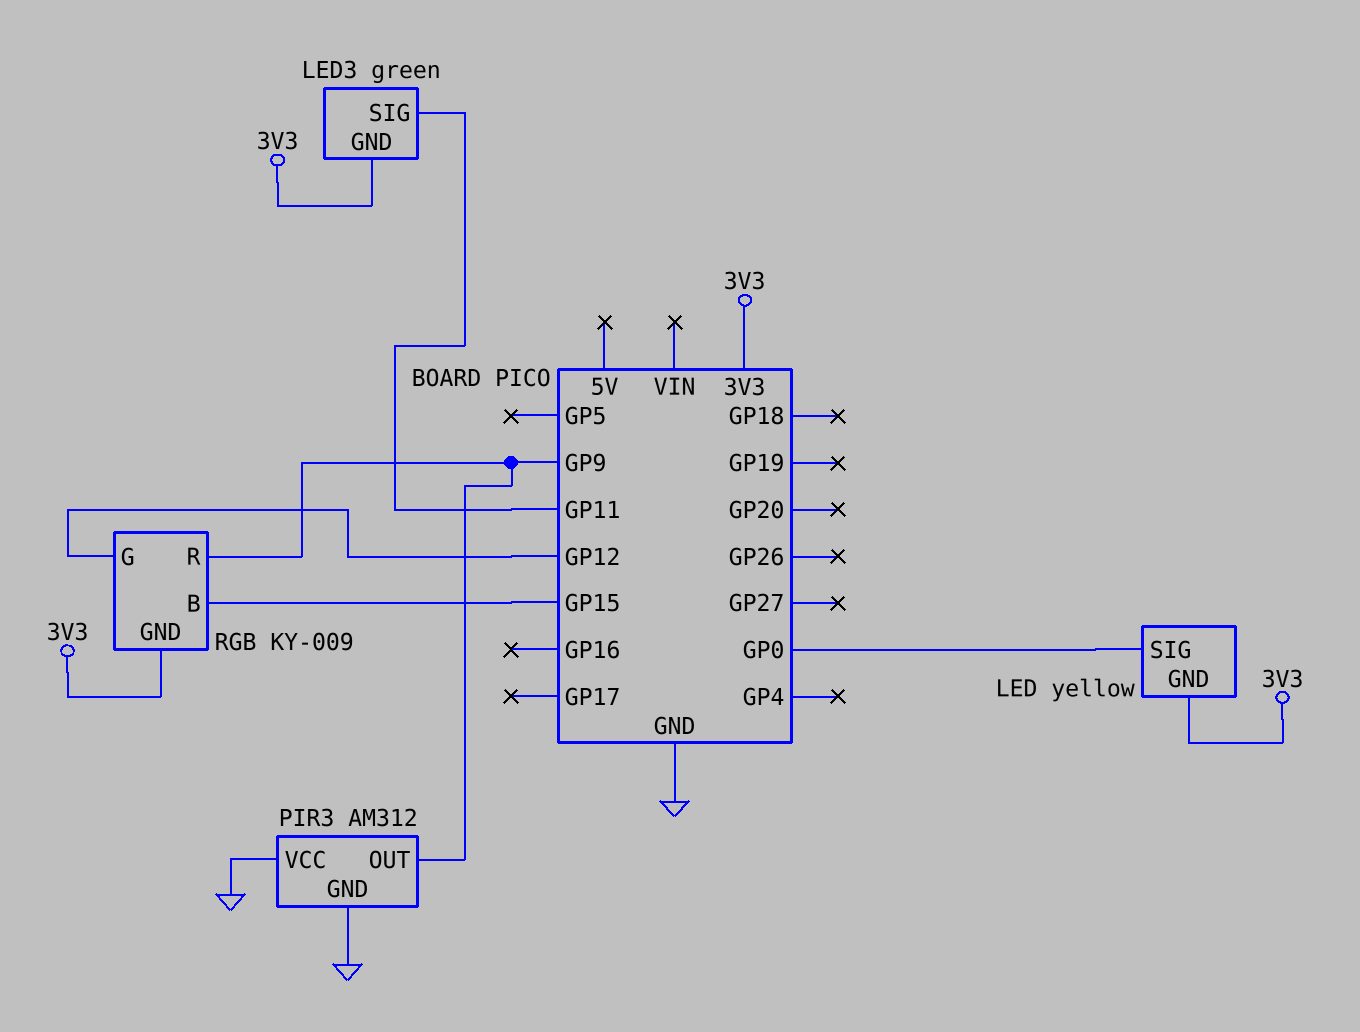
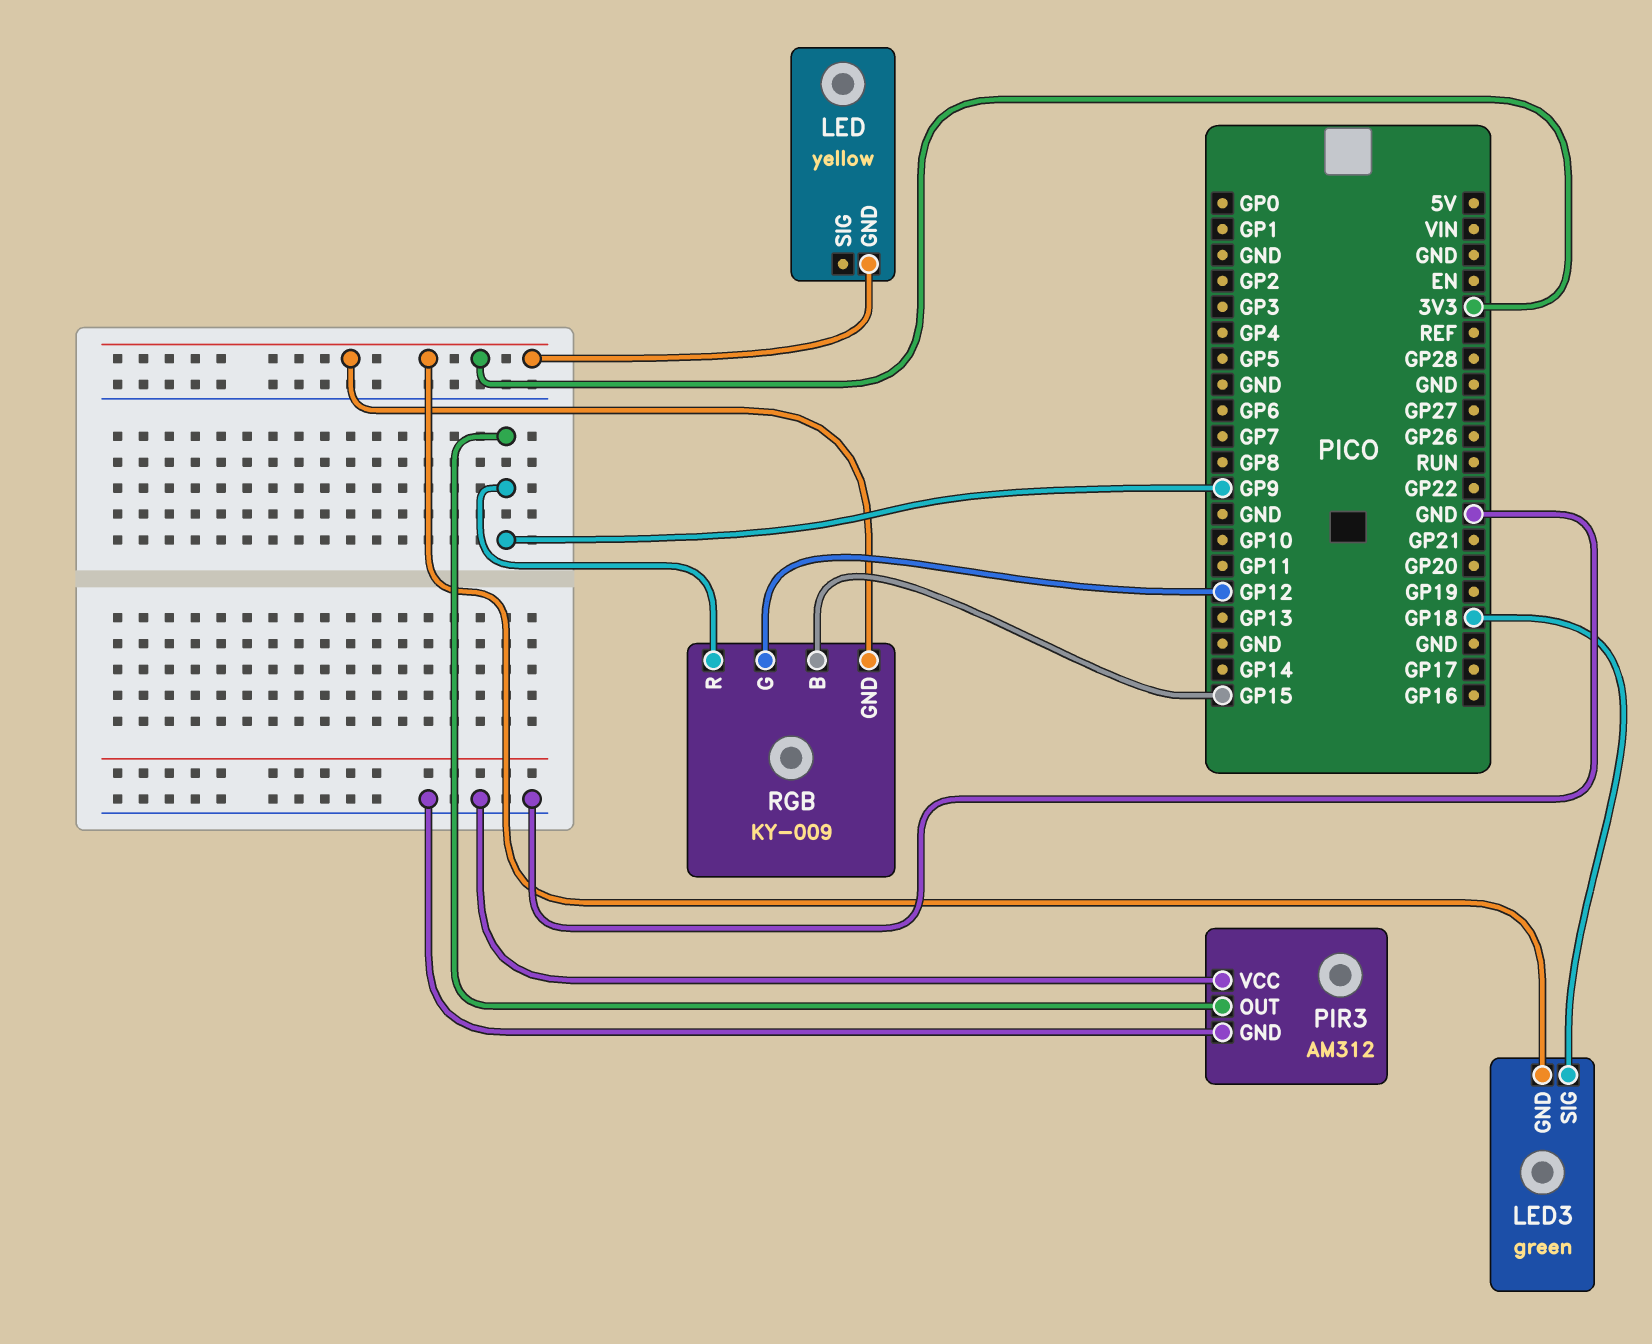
LED pin SIG: GP0 -> none
LED3 pin SIG: GP11 -> GP18

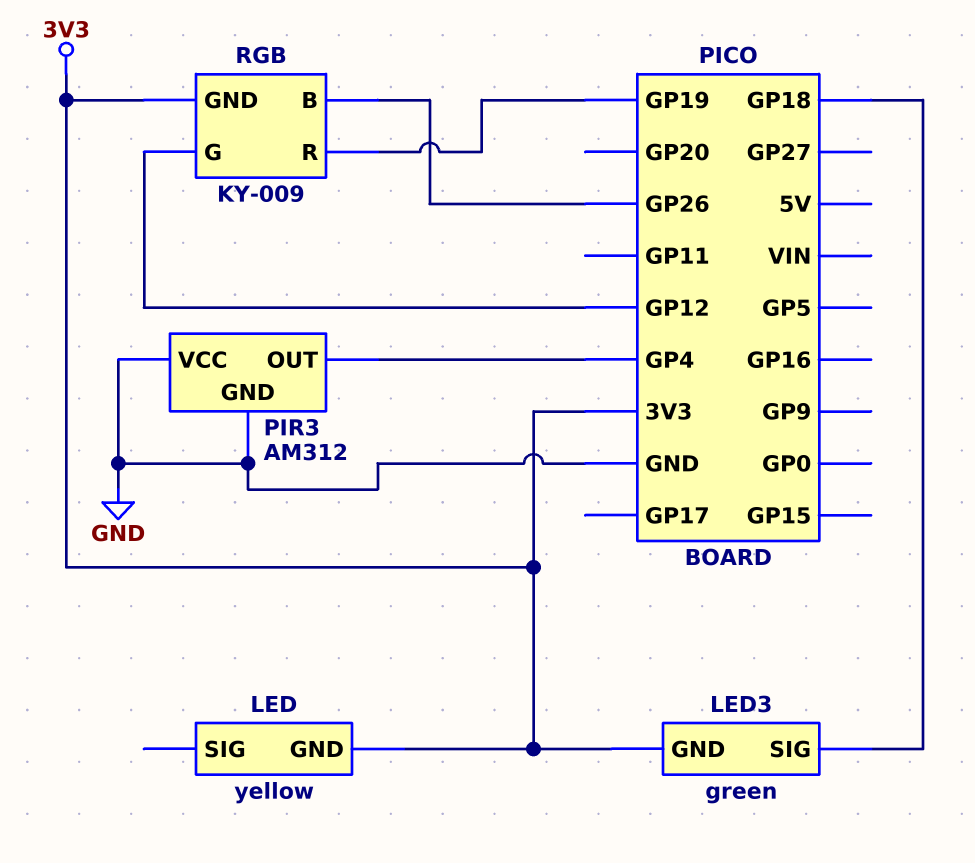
PIR3 pin OUT: GP9 -> GP4
RGB pin B: GP15 -> GP26
RGB pin R: GP9 -> GP19

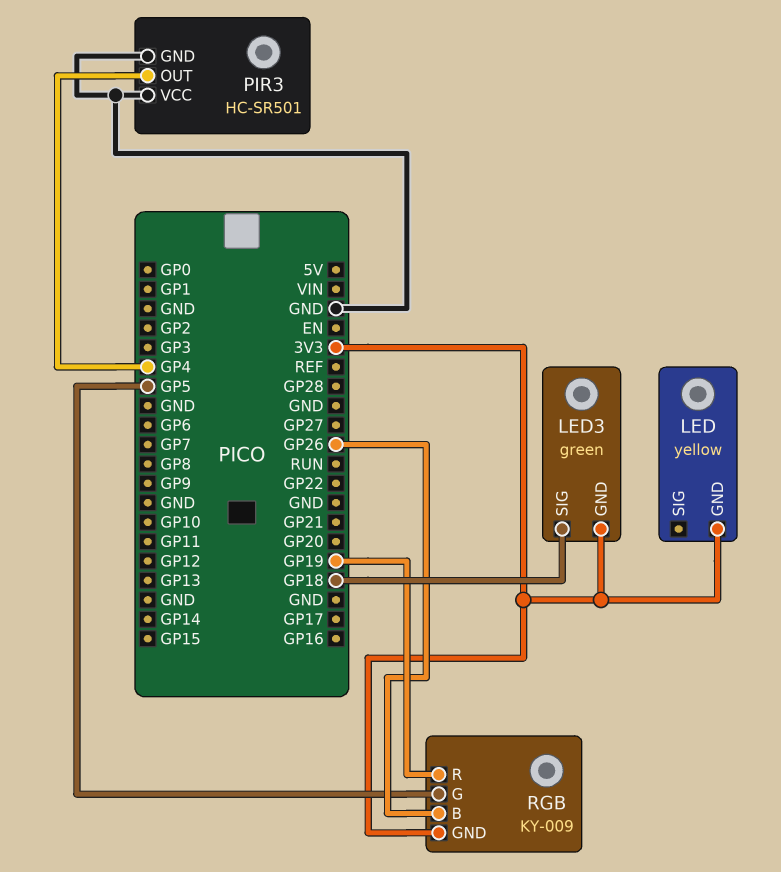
PIR3: AM312 -> HC-SR501
RGB pin G: GP12 -> GP5

